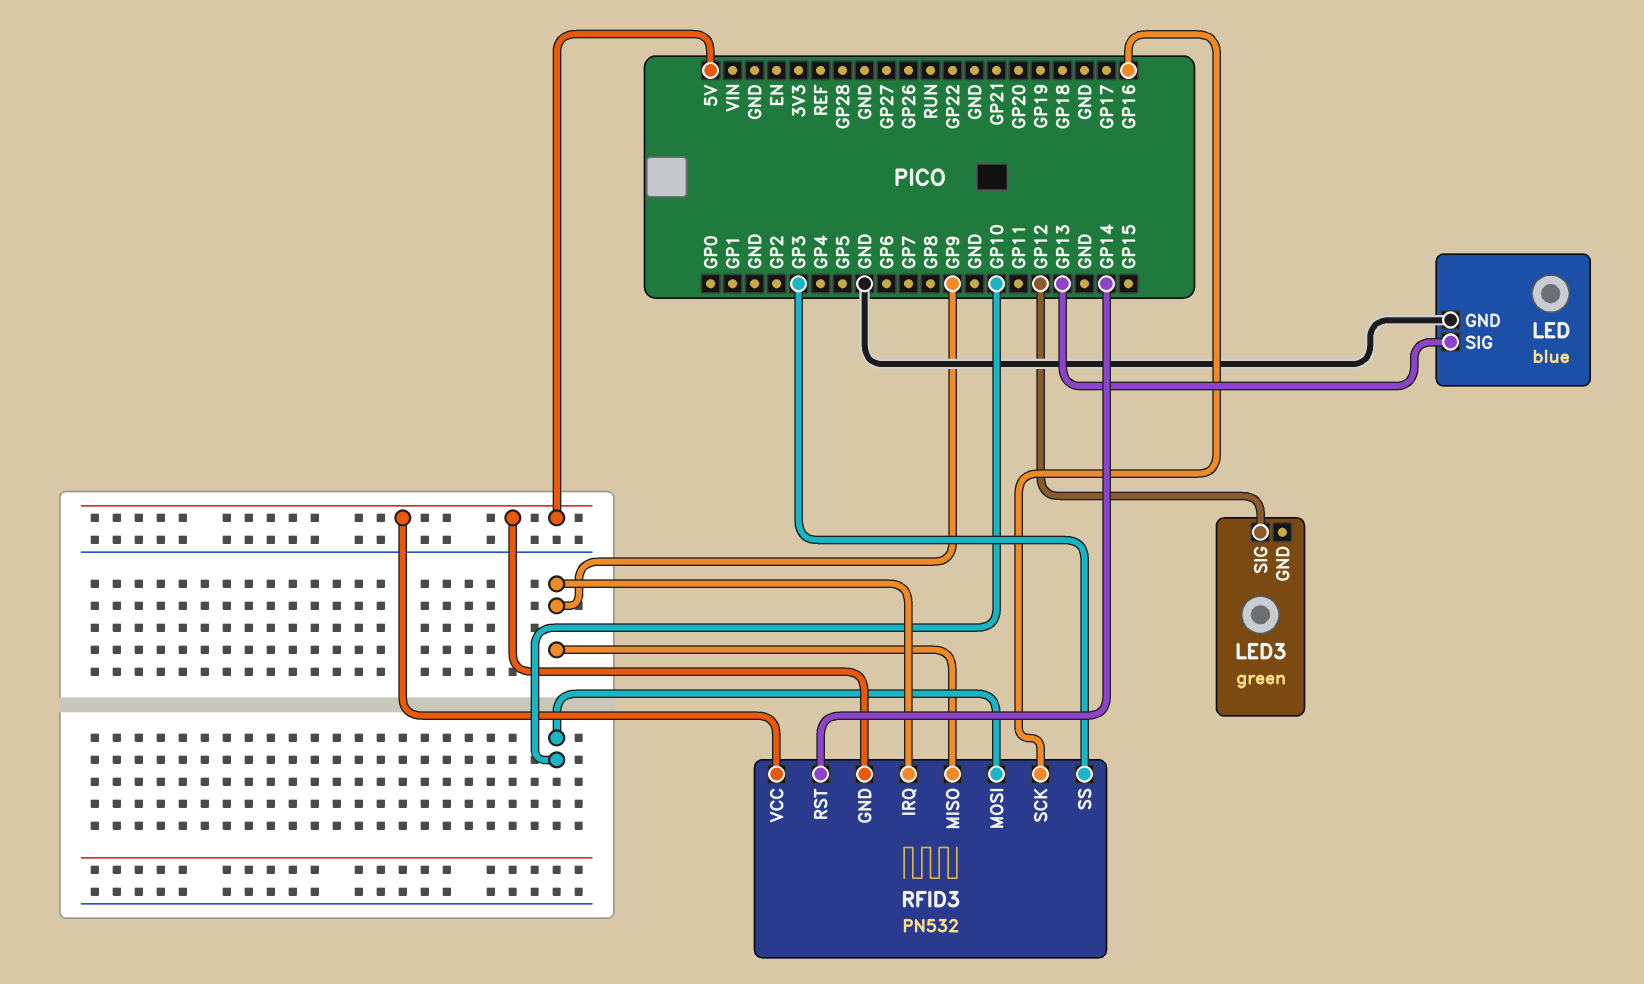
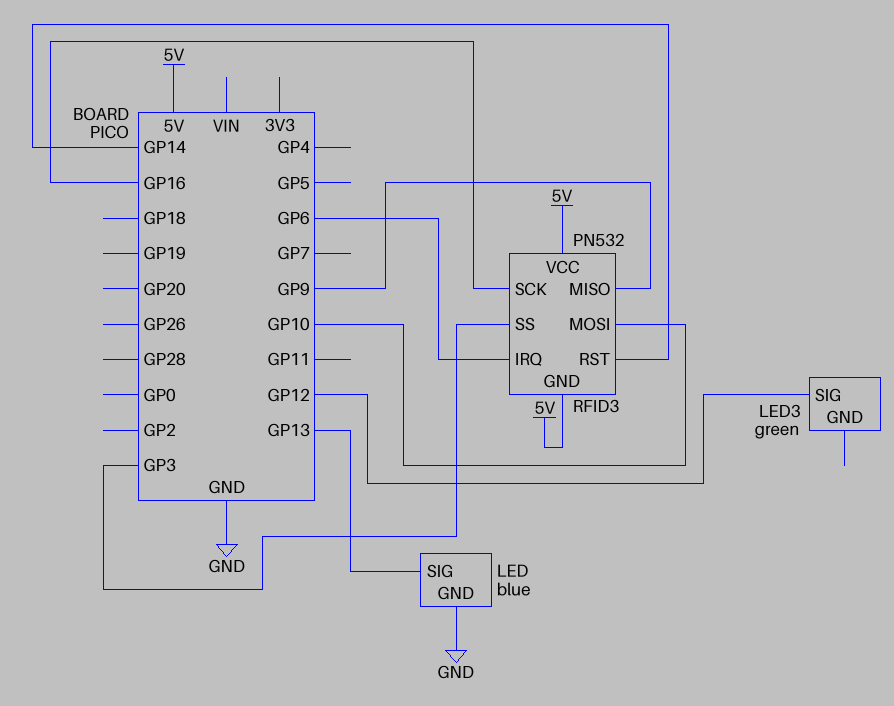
RFID3 pin IRQ: GP9 -> GP6

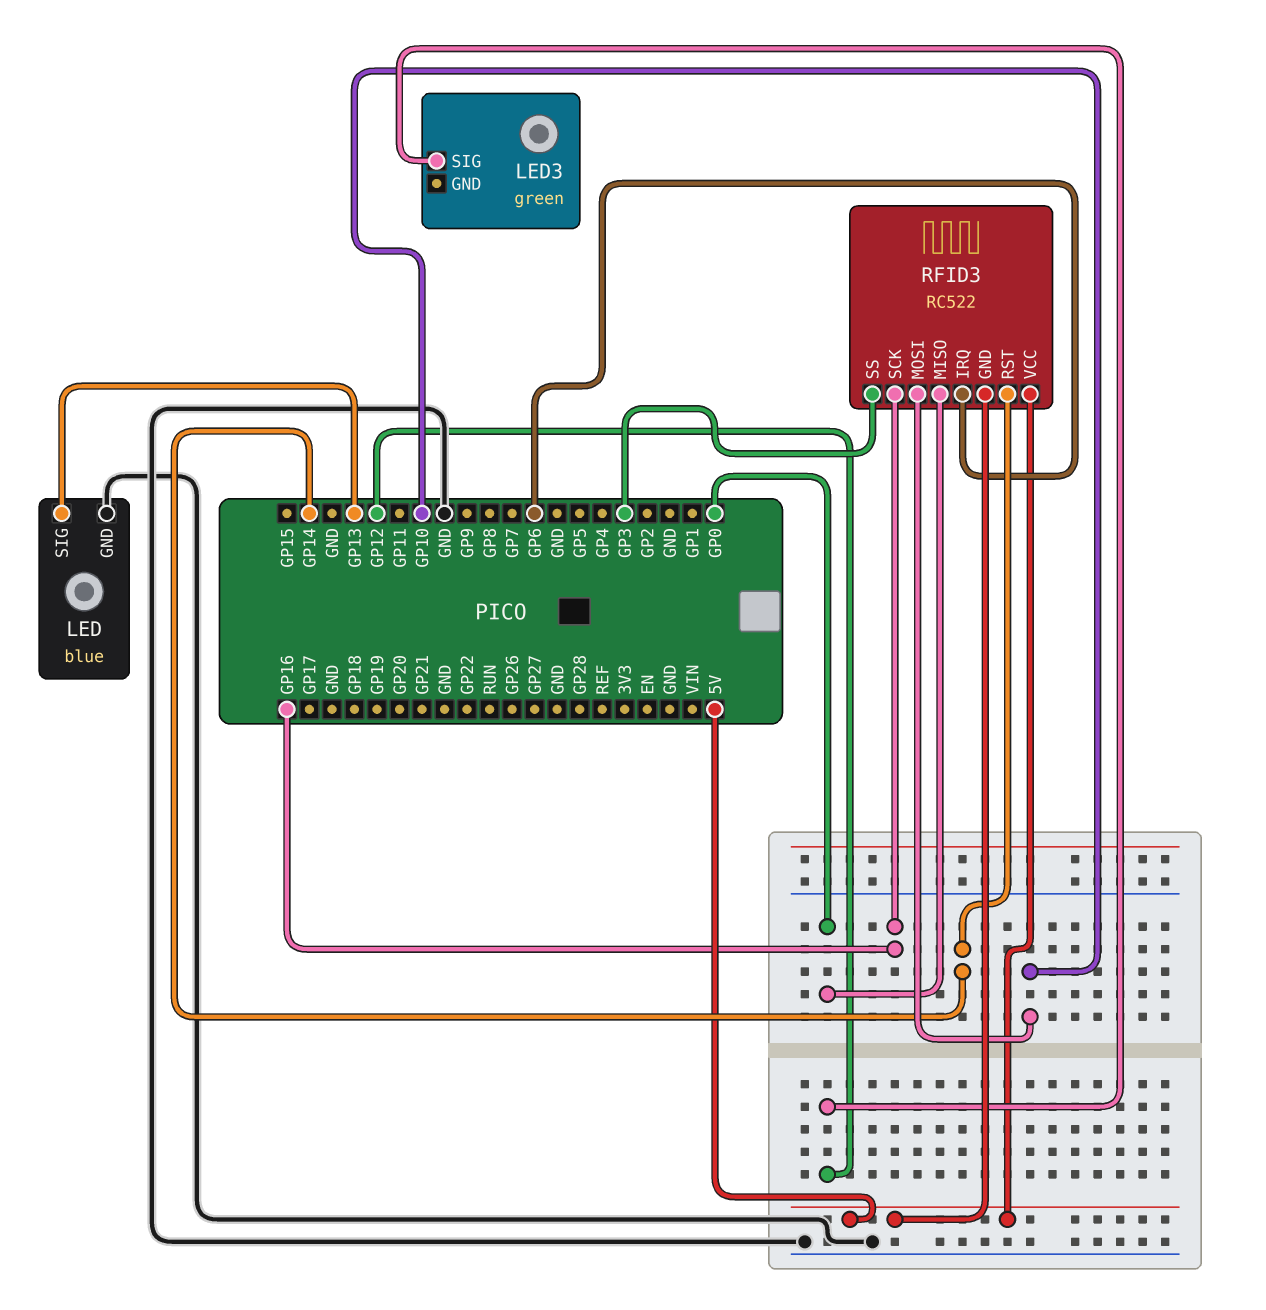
RFID3: PN532 -> RC522
RFID3 pin MISO: GP9 -> GP0

